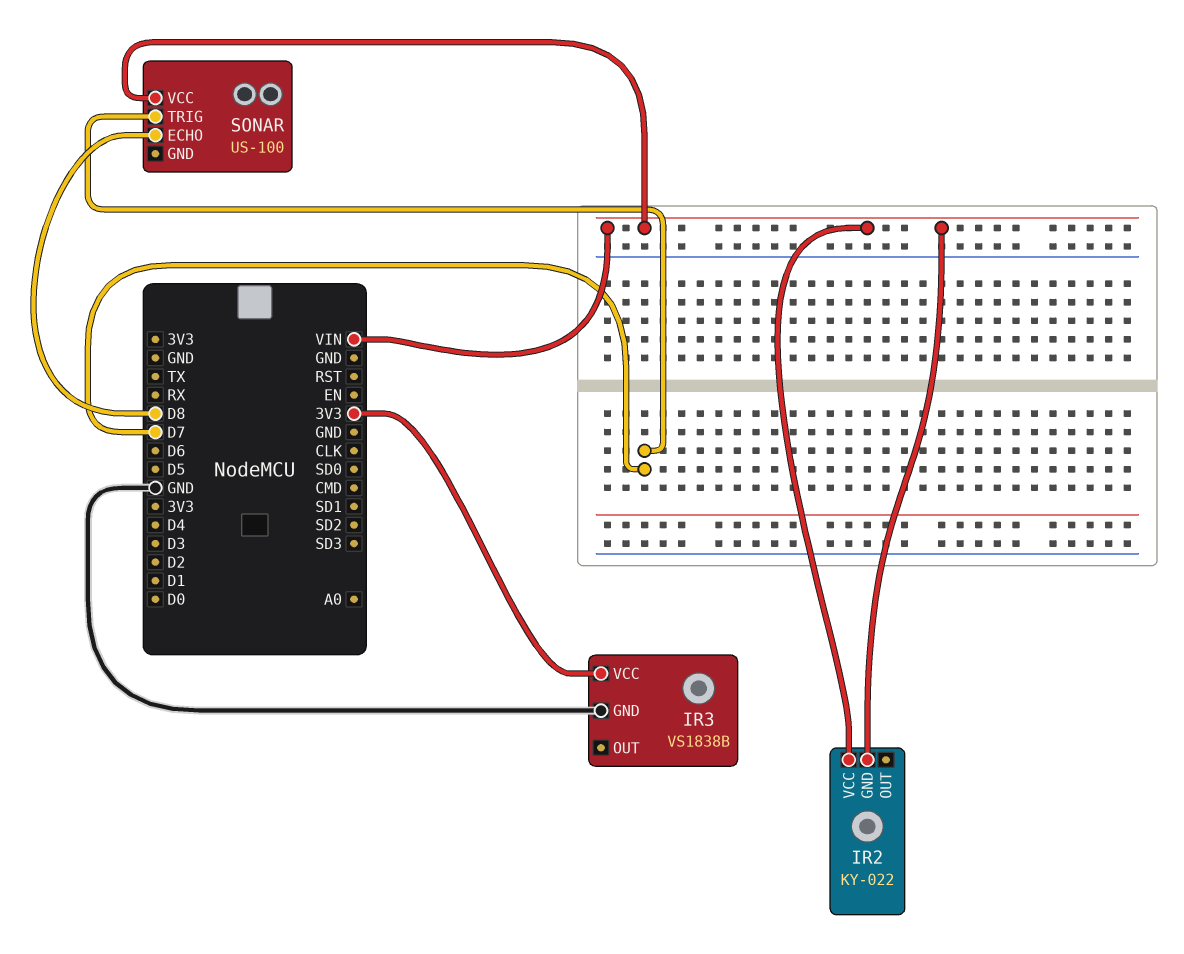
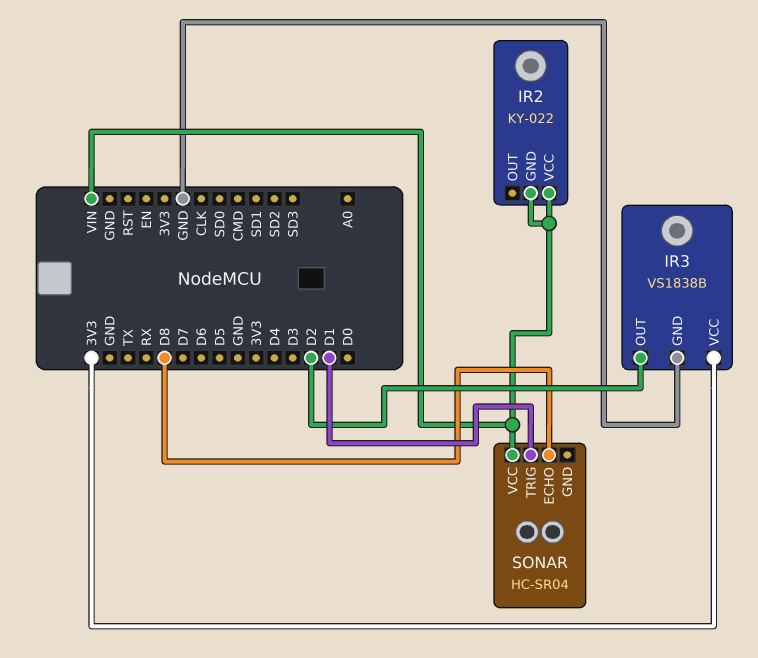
IR3 pin OUT: none -> D2
SONAR: US-100 -> HC-SR04
SONAR pin TRIG: D7 -> D1

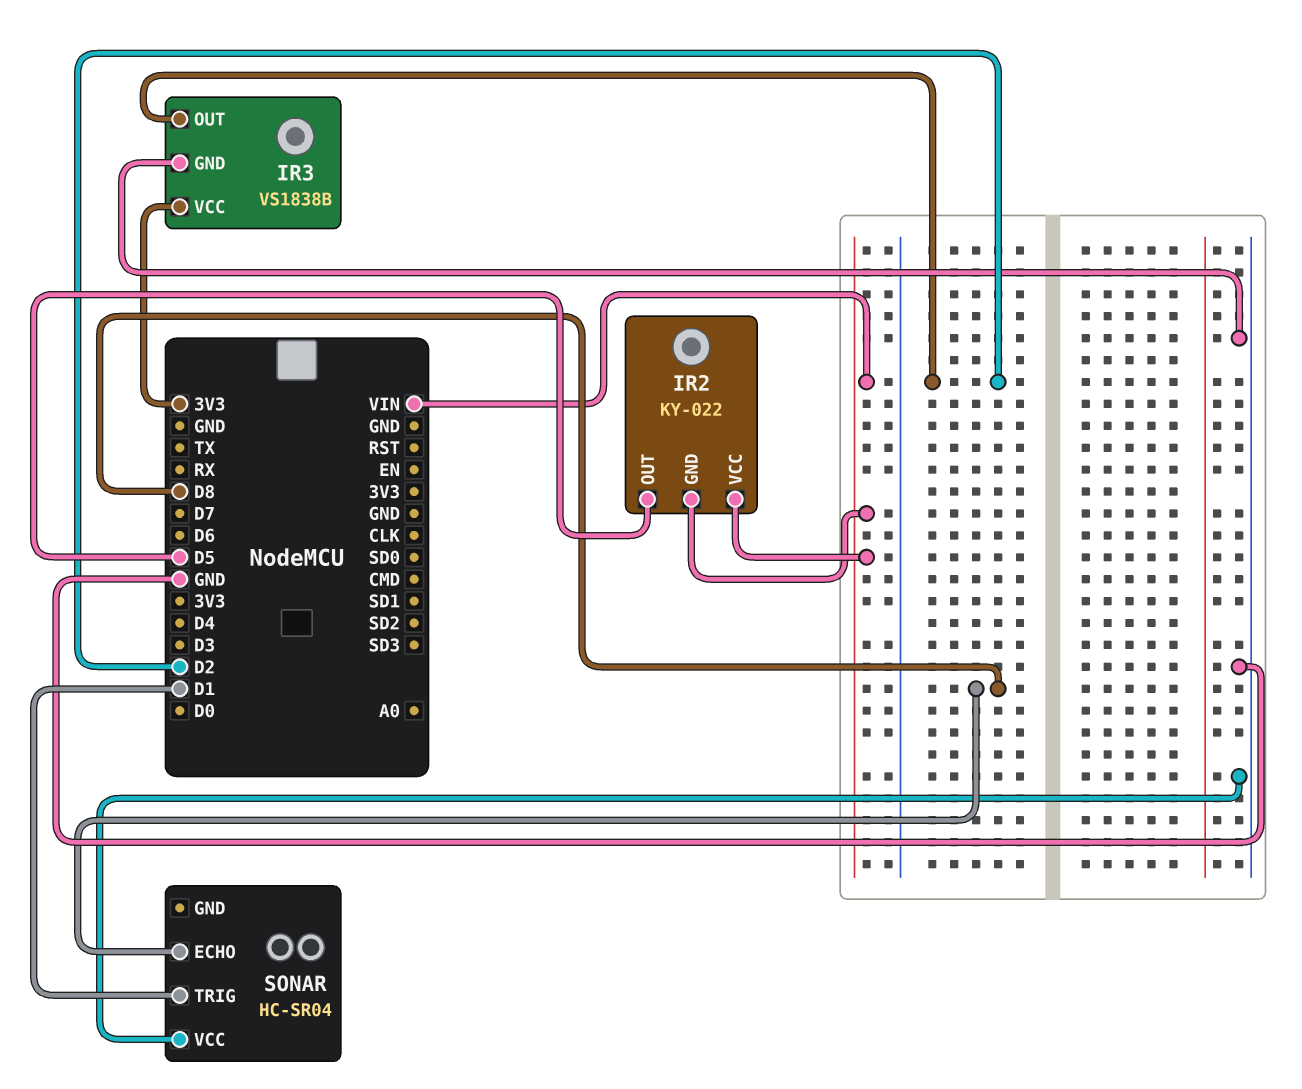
IR2 pin OUT: none -> D5
SONAR pin VCC: VIN -> GND

